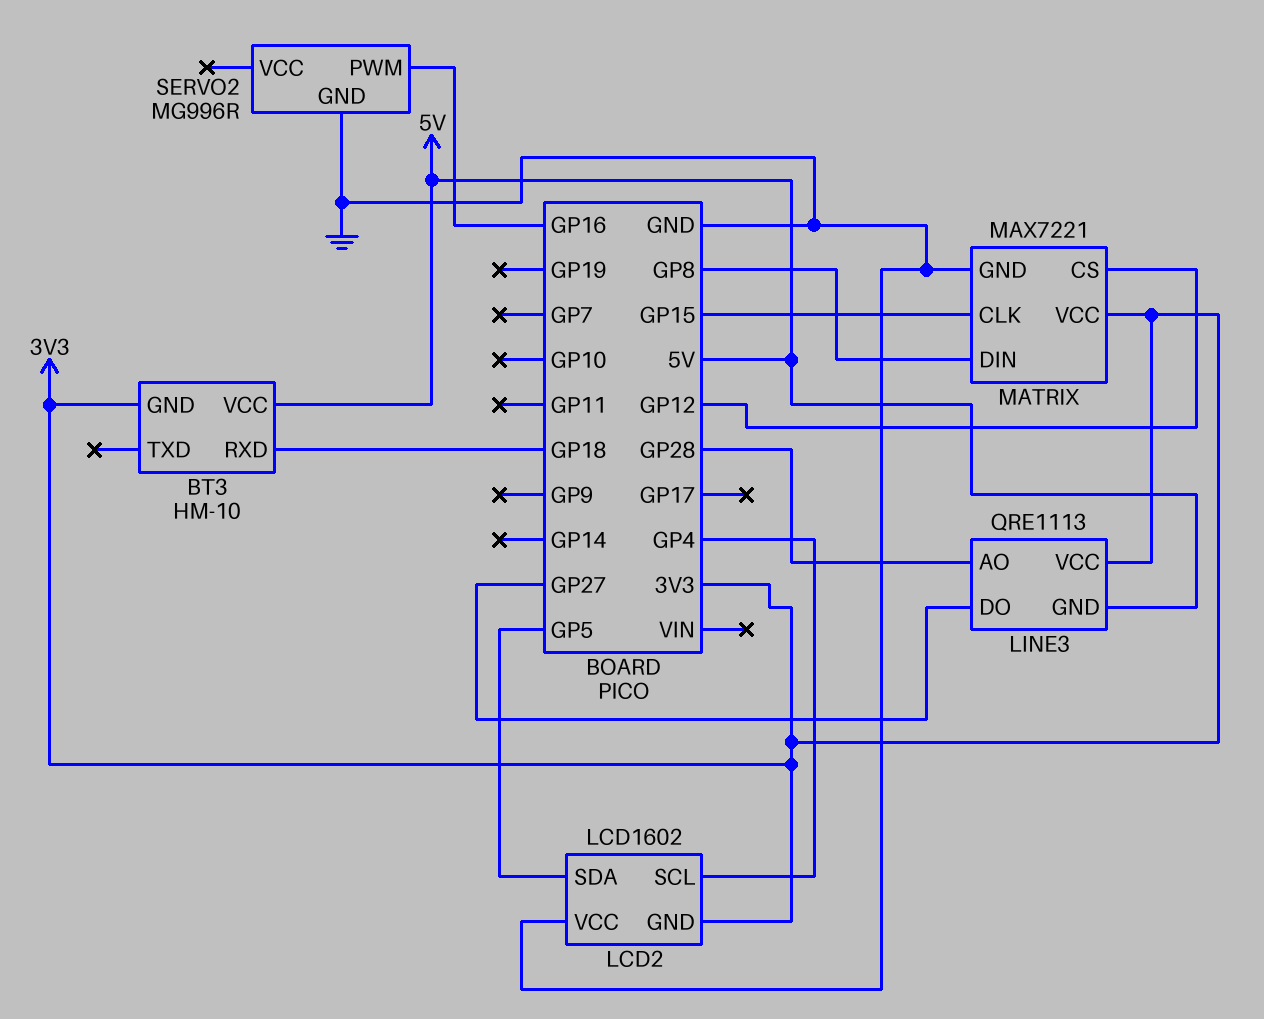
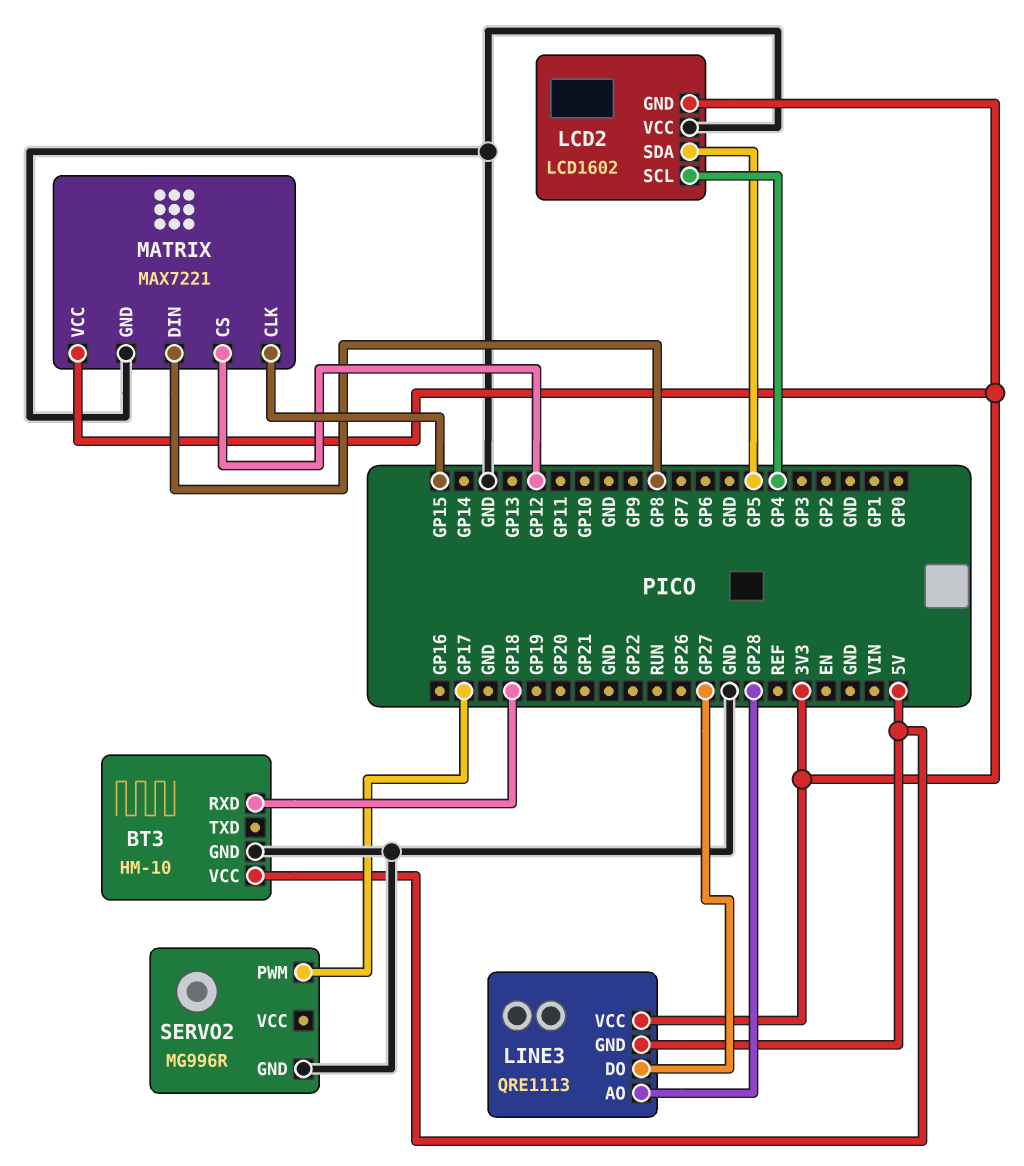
BT3 pin GND: 3V3 -> GND
SERVO2 pin PWM: GP16 -> GP17

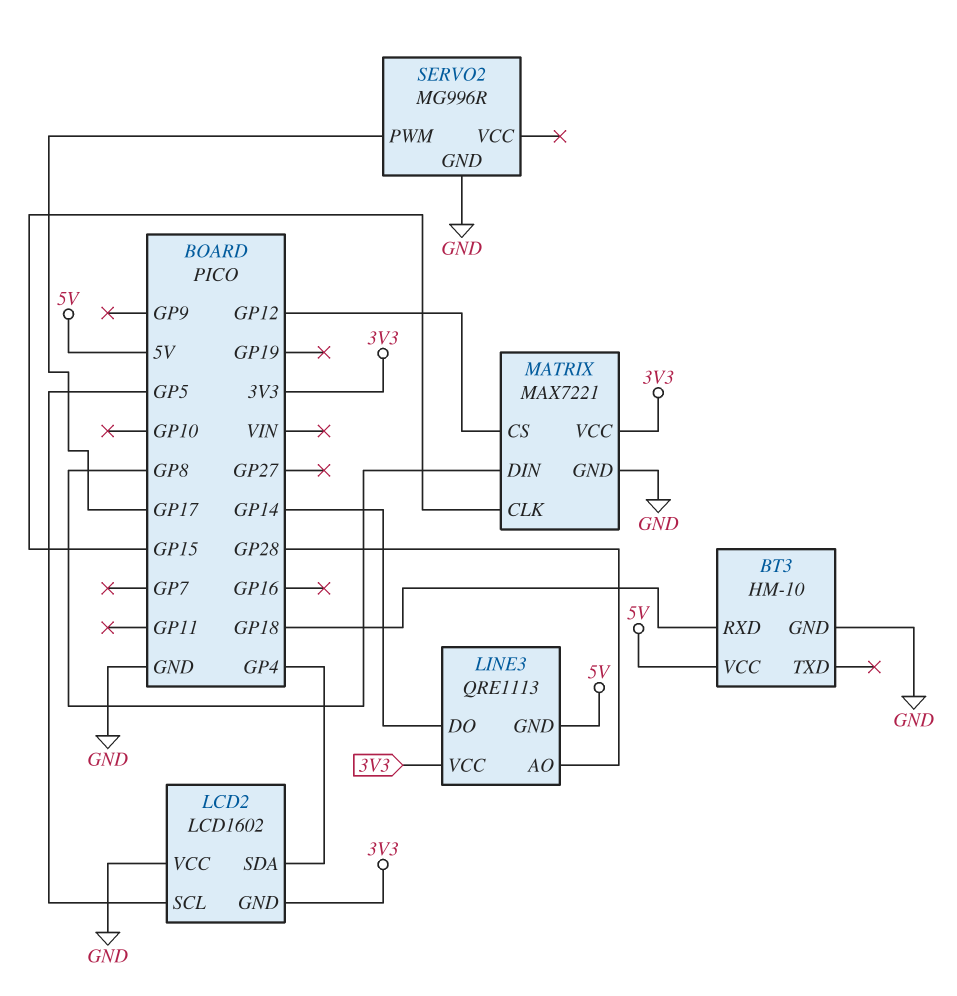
LCD2 pin SCL: GP4 -> GP5
LCD2 pin SDA: GP5 -> GP4
LINE3 pin DO: GP27 -> GP14

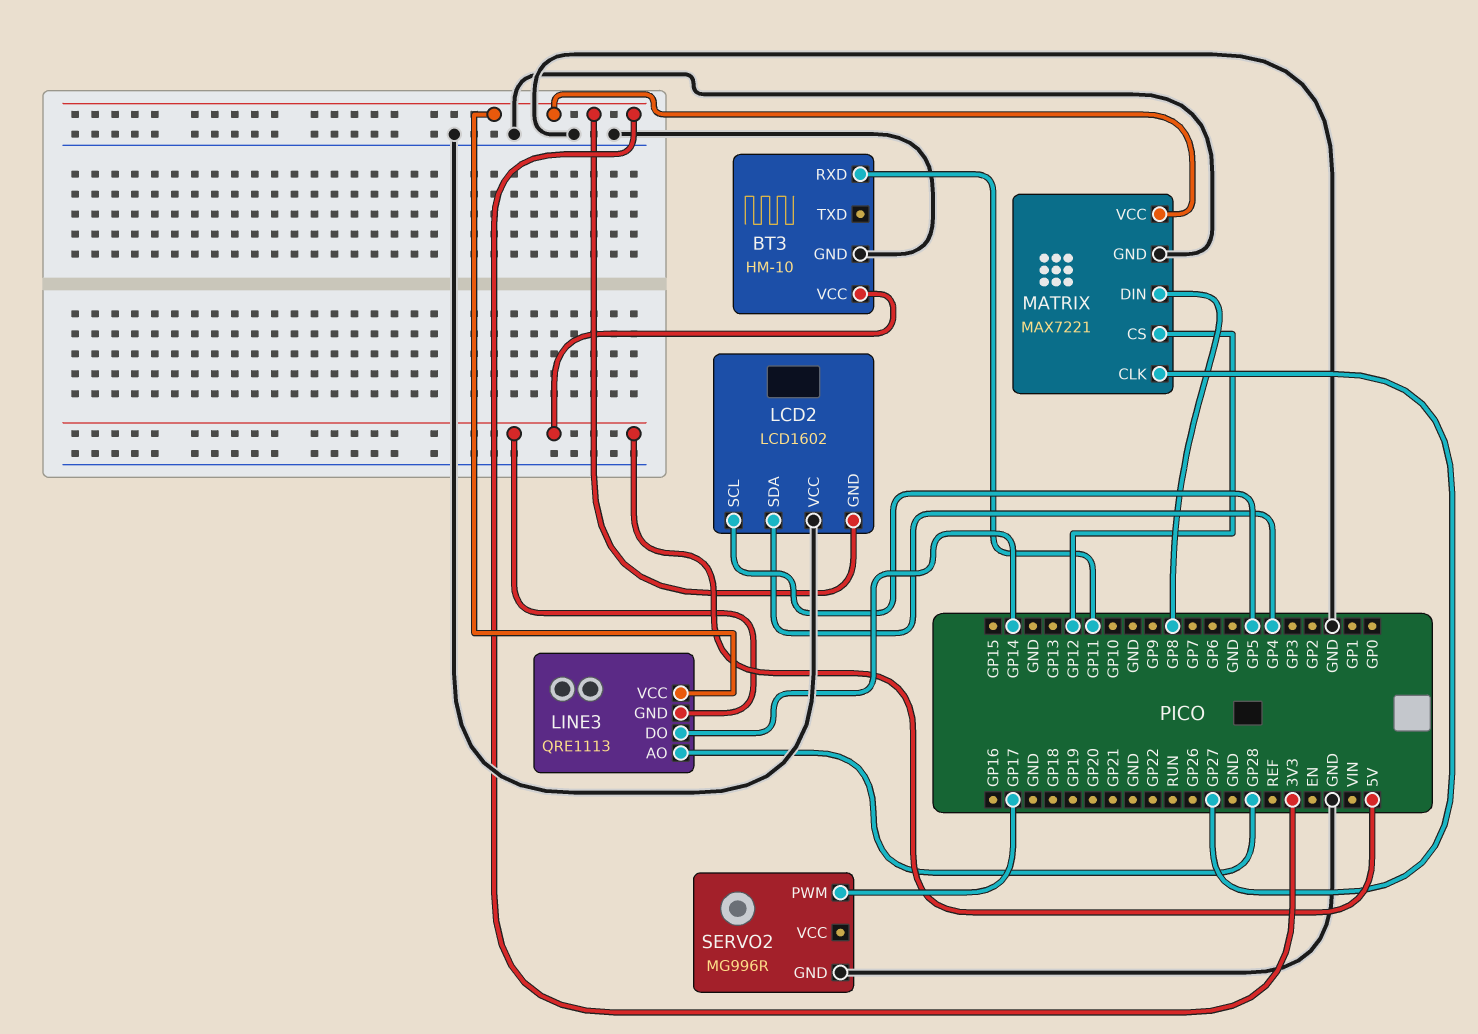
BT3 pin RXD: GP18 -> GP11
MATRIX pin CLK: GP15 -> GP27

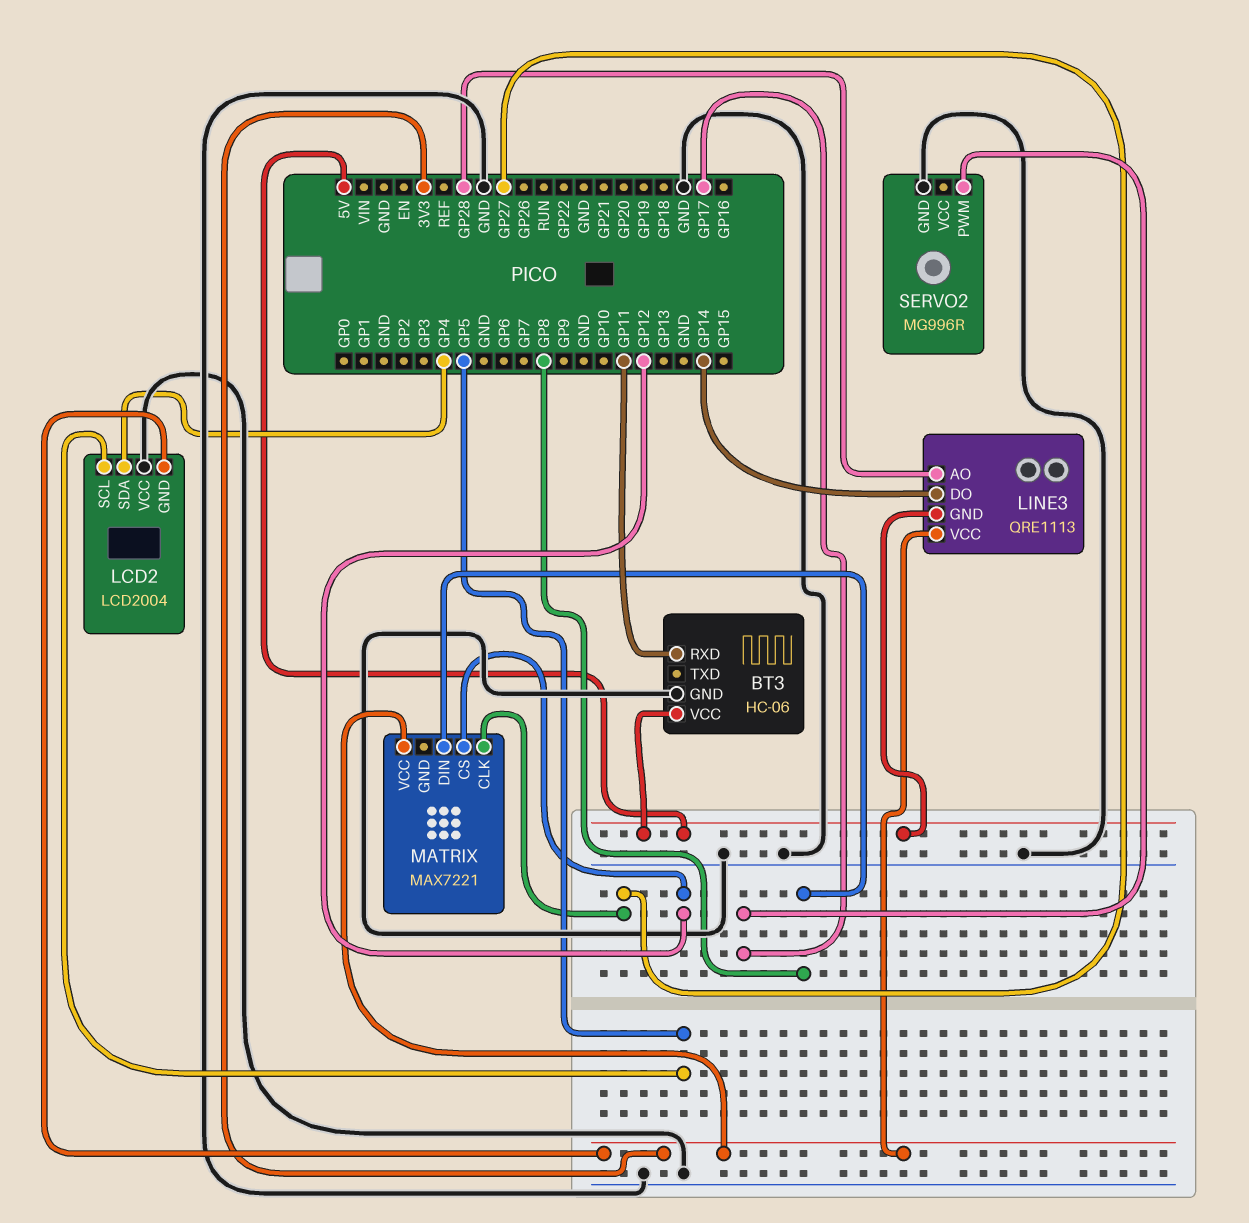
BT3: HM-10 -> HC-06
LCD2: LCD1602 -> LCD2004
MATRIX pin GND: GND -> none

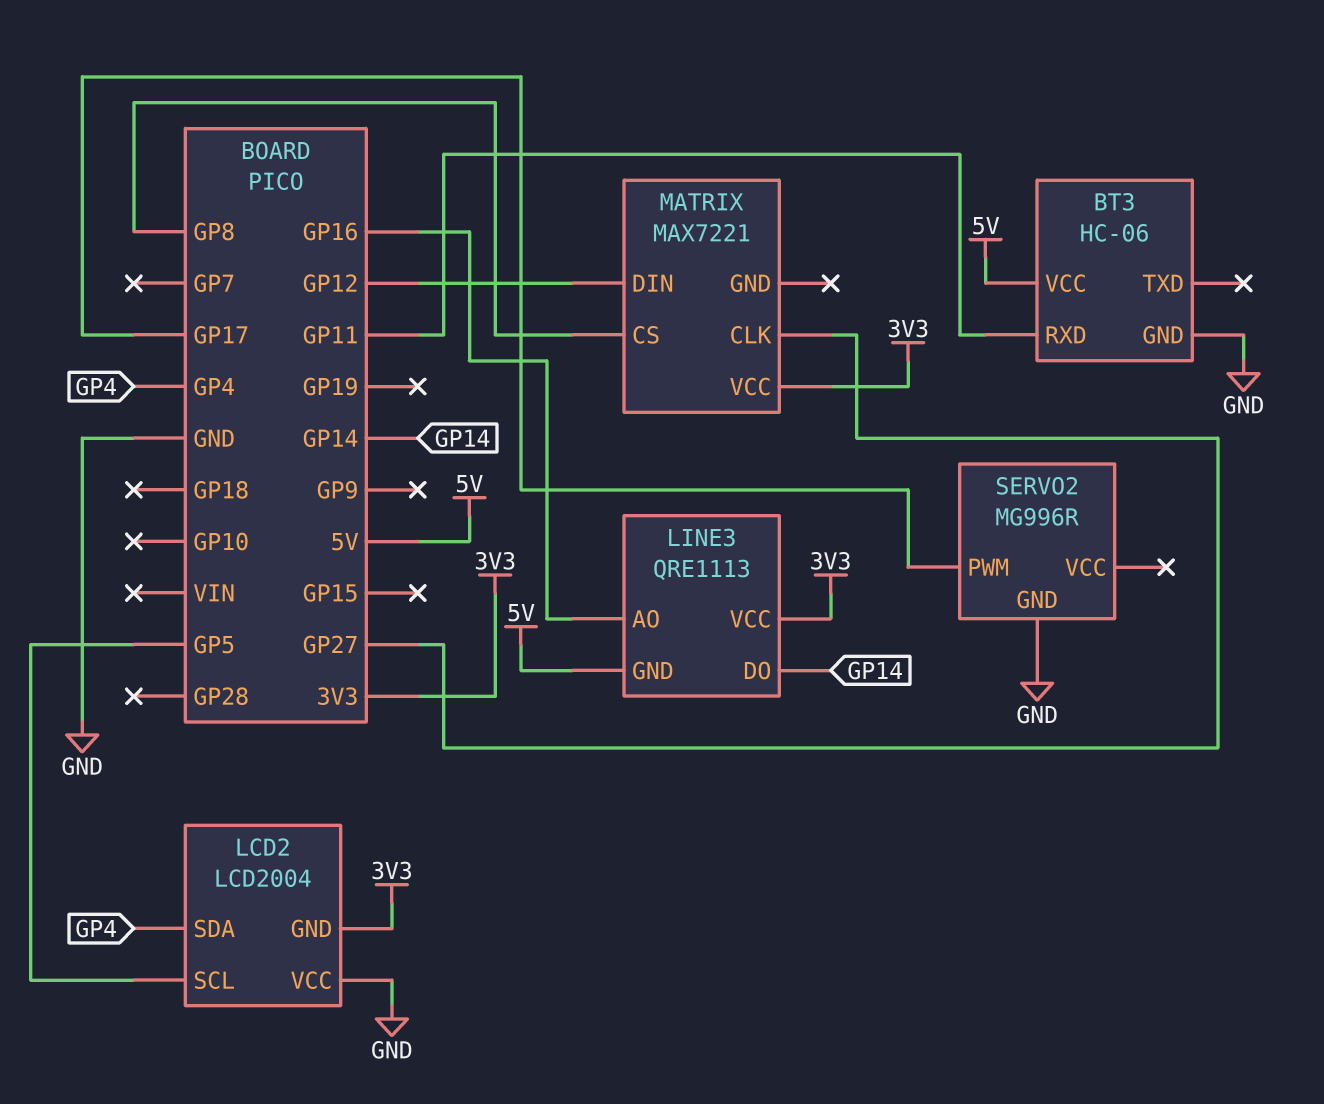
LINE3 pin AO: GP28 -> GP16
MATRIX pin CS: GP12 -> GP8
MATRIX pin DIN: GP8 -> GP12

